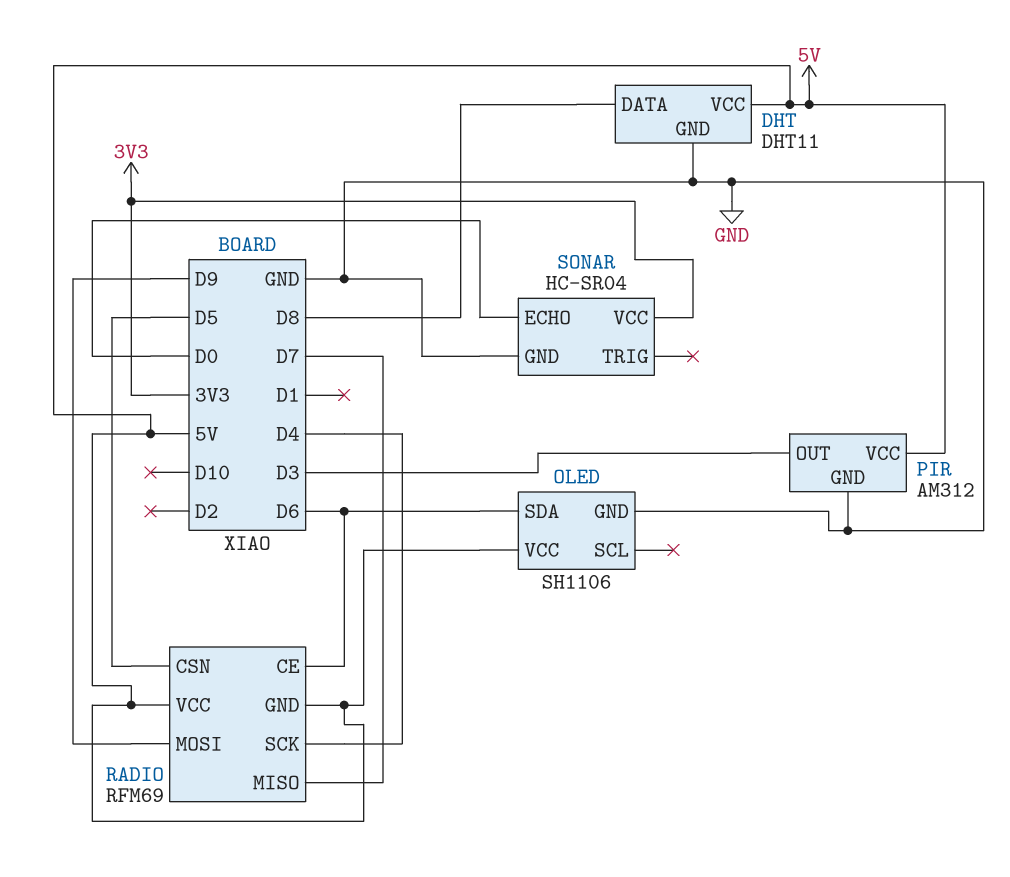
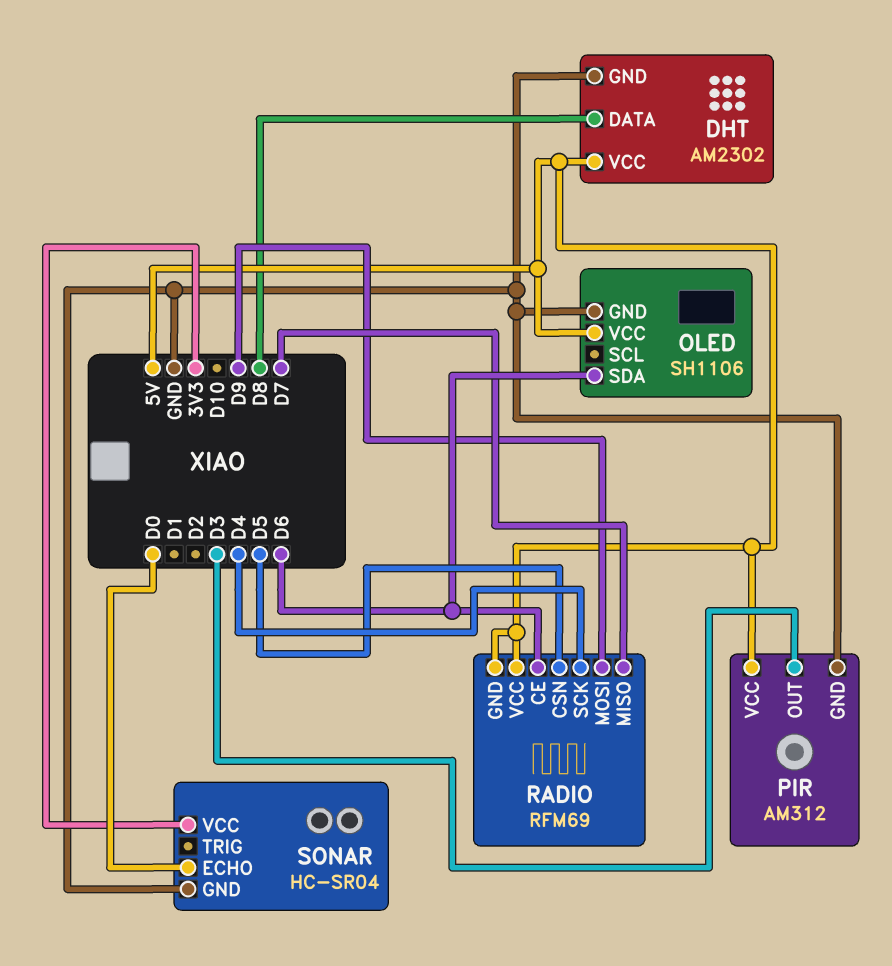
DHT: DHT11 -> AM2302

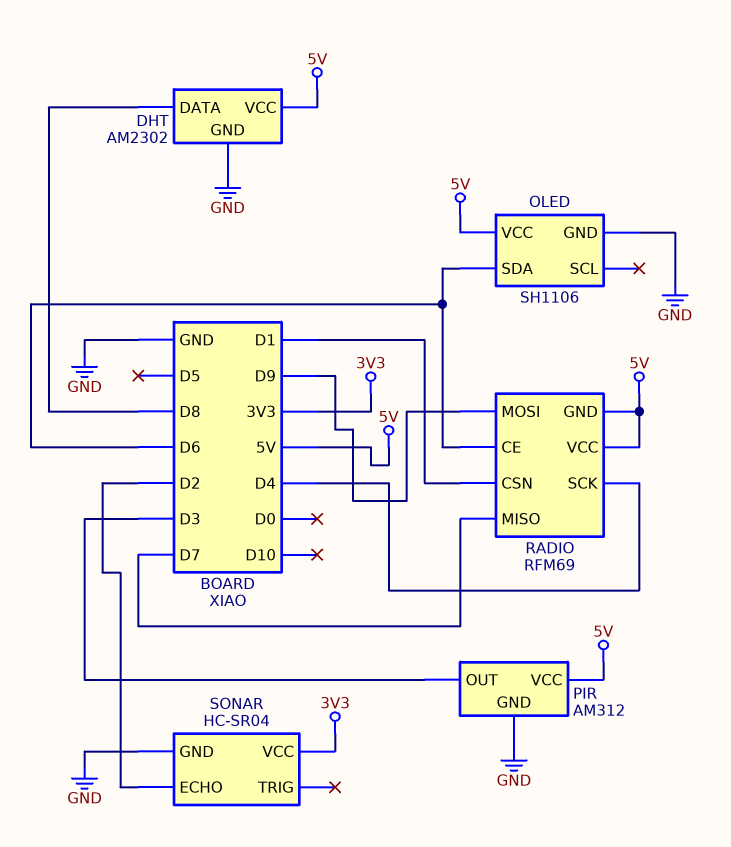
RADIO pin CSN: D5 -> D1
SONAR pin ECHO: D0 -> D2

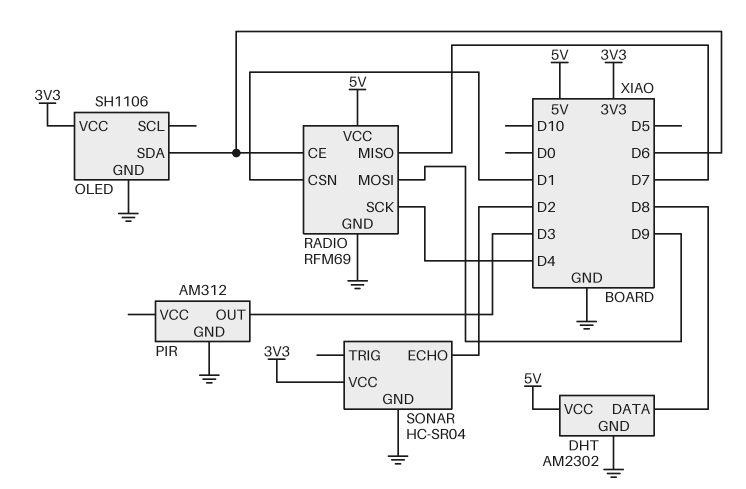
OLED pin VCC: 5V -> 3V3
PIR pin VCC: 5V -> none
RADIO pin GND: 5V -> GND

